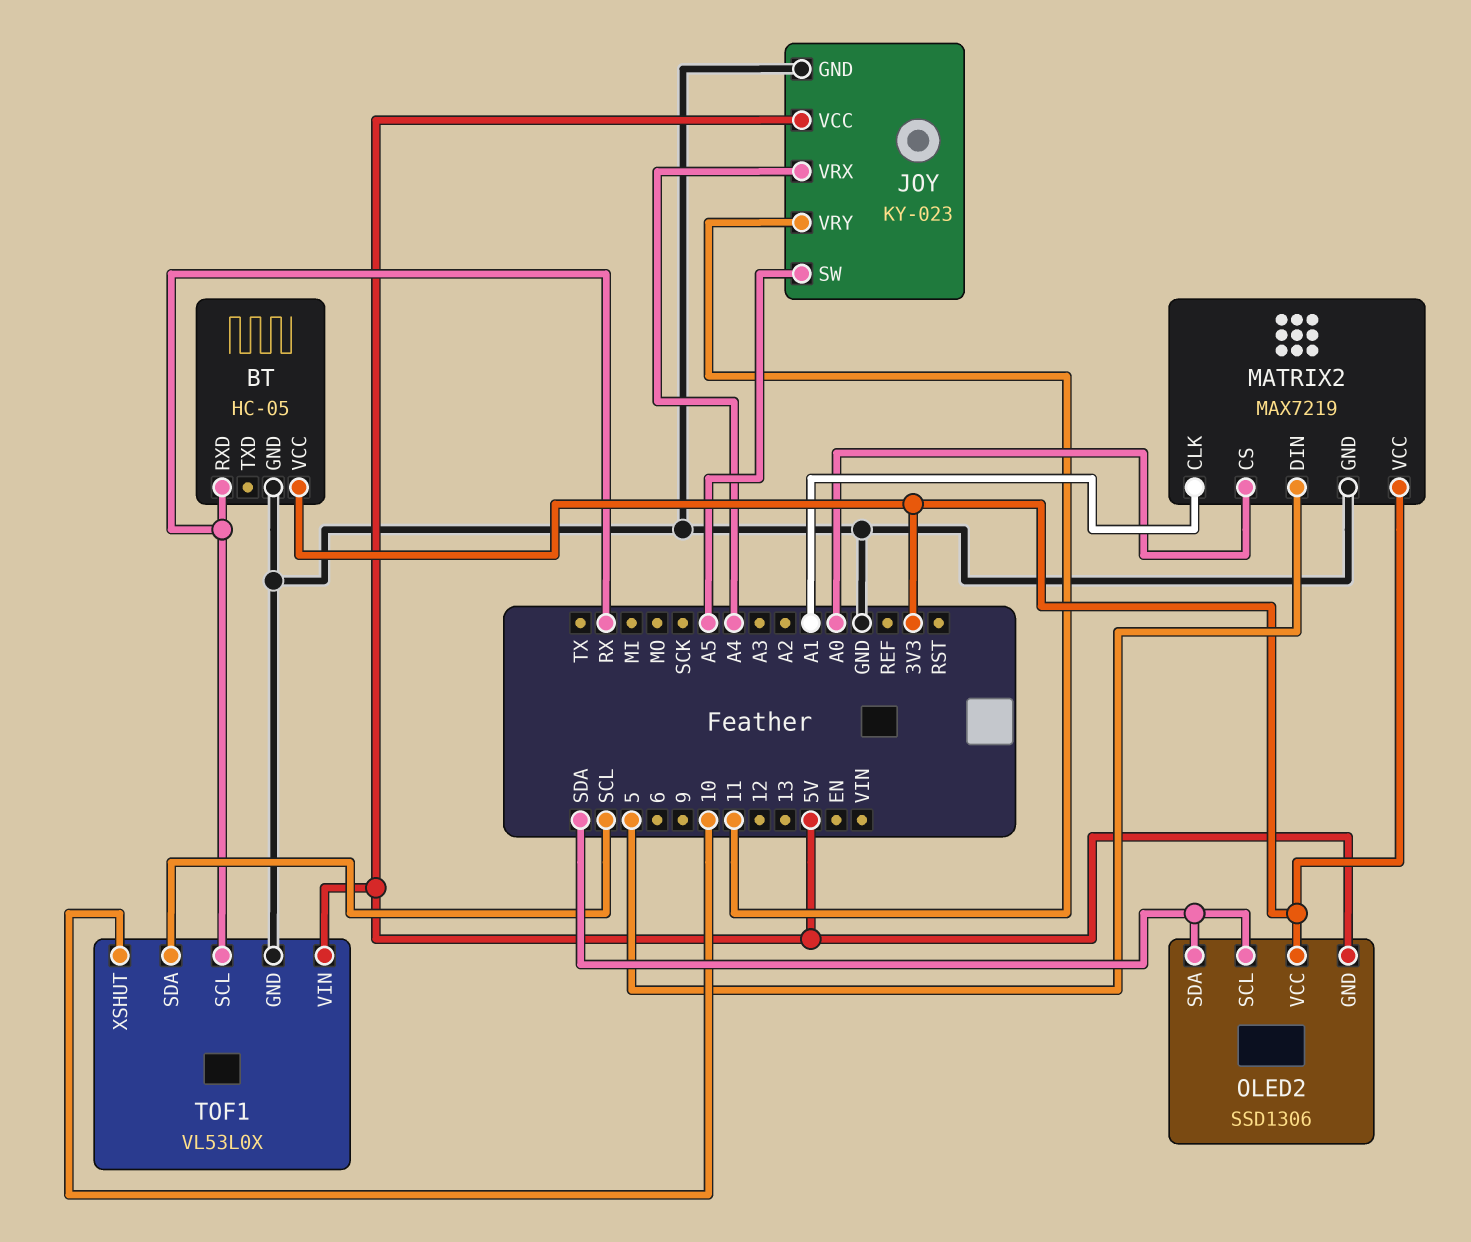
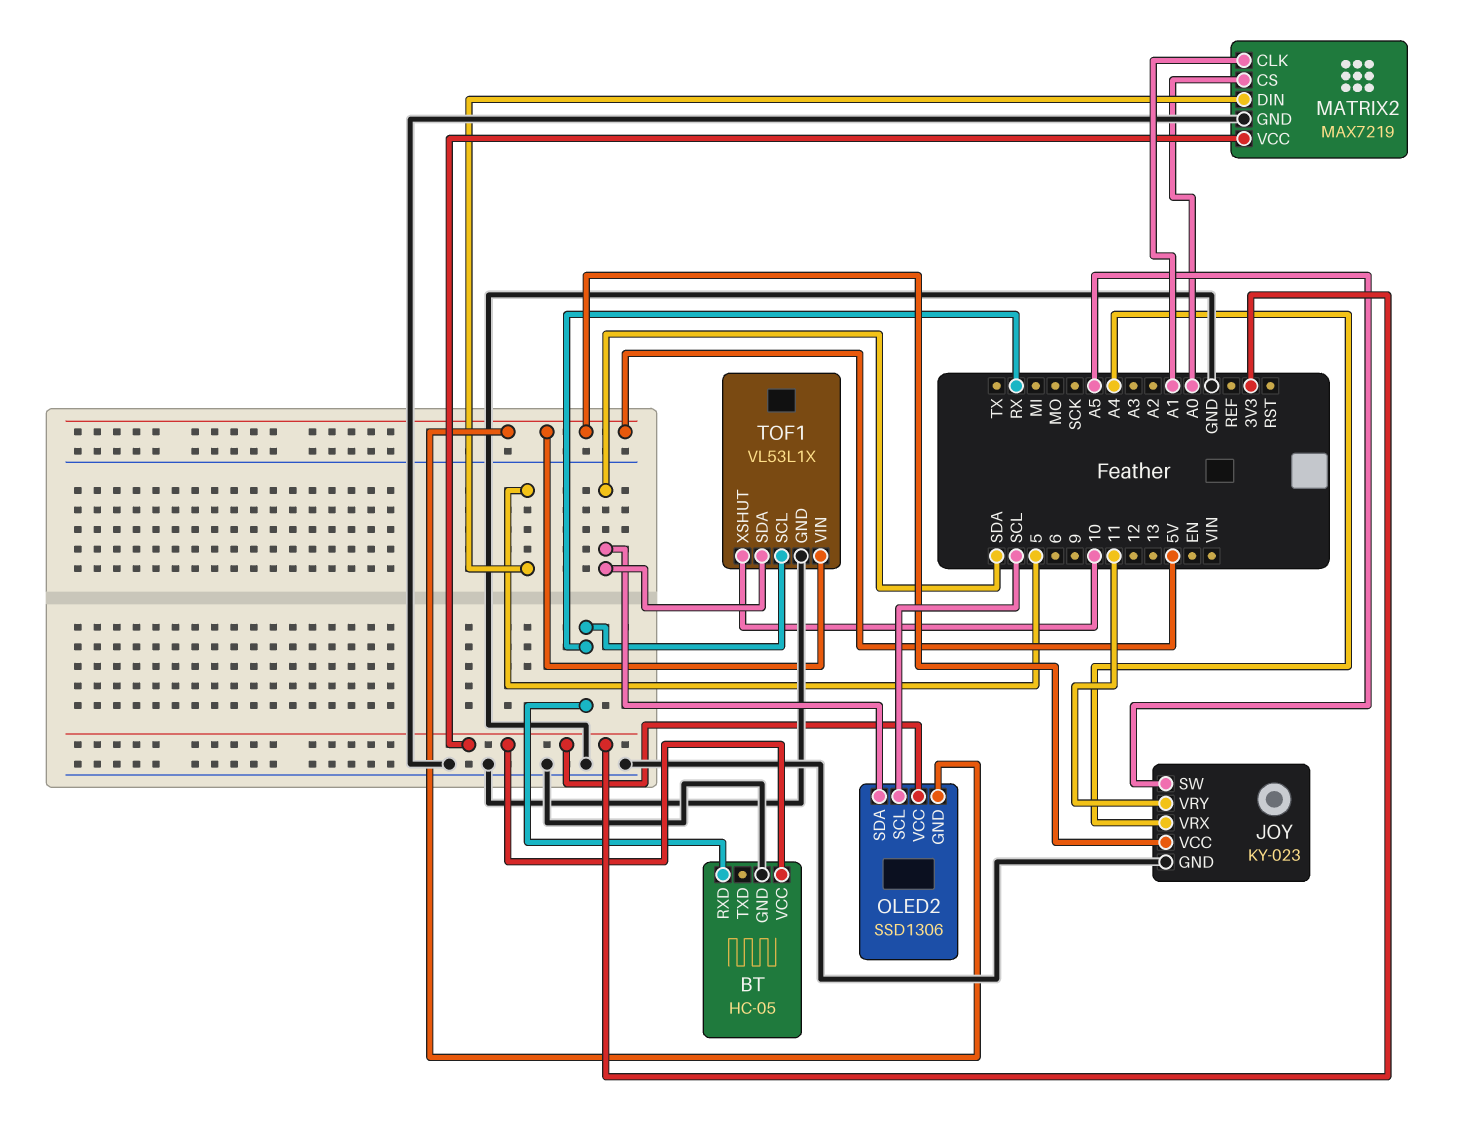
OLED2 pin SCL: SDA -> SCL
TOF1: VL53L0X -> VL53L1X
TOF1 pin SDA: SCL -> SDA

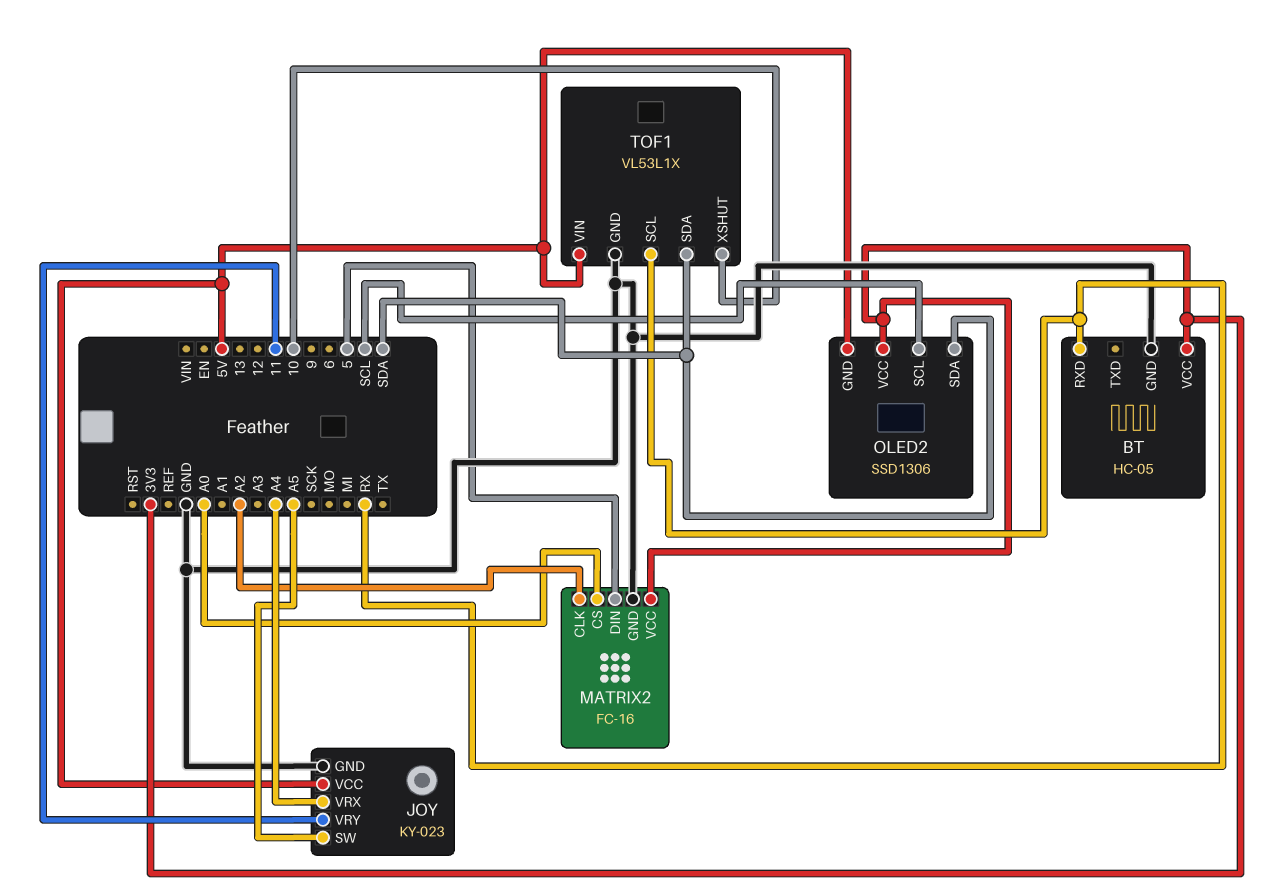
MATRIX2: MAX7219 -> FC-16
MATRIX2 pin CLK: A1 -> A2

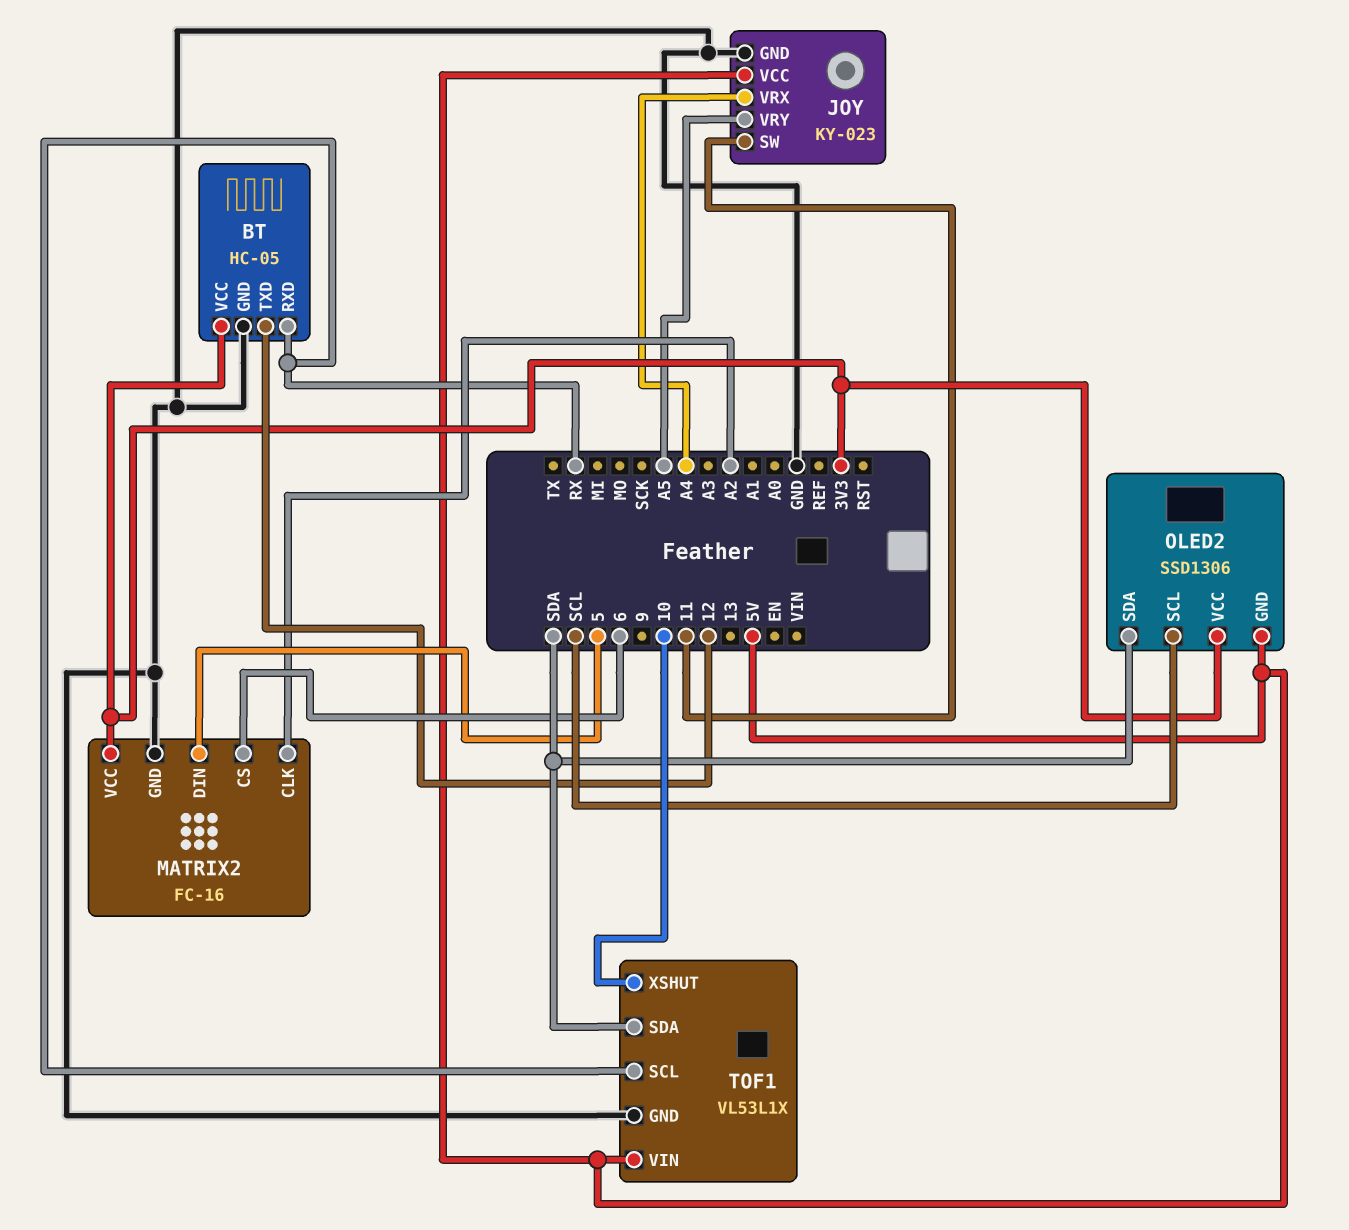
BT pin TXD: none -> 12
JOY pin SW: A5 -> 11
JOY pin VRY: 11 -> A5
MATRIX2 pin CS: A0 -> 6

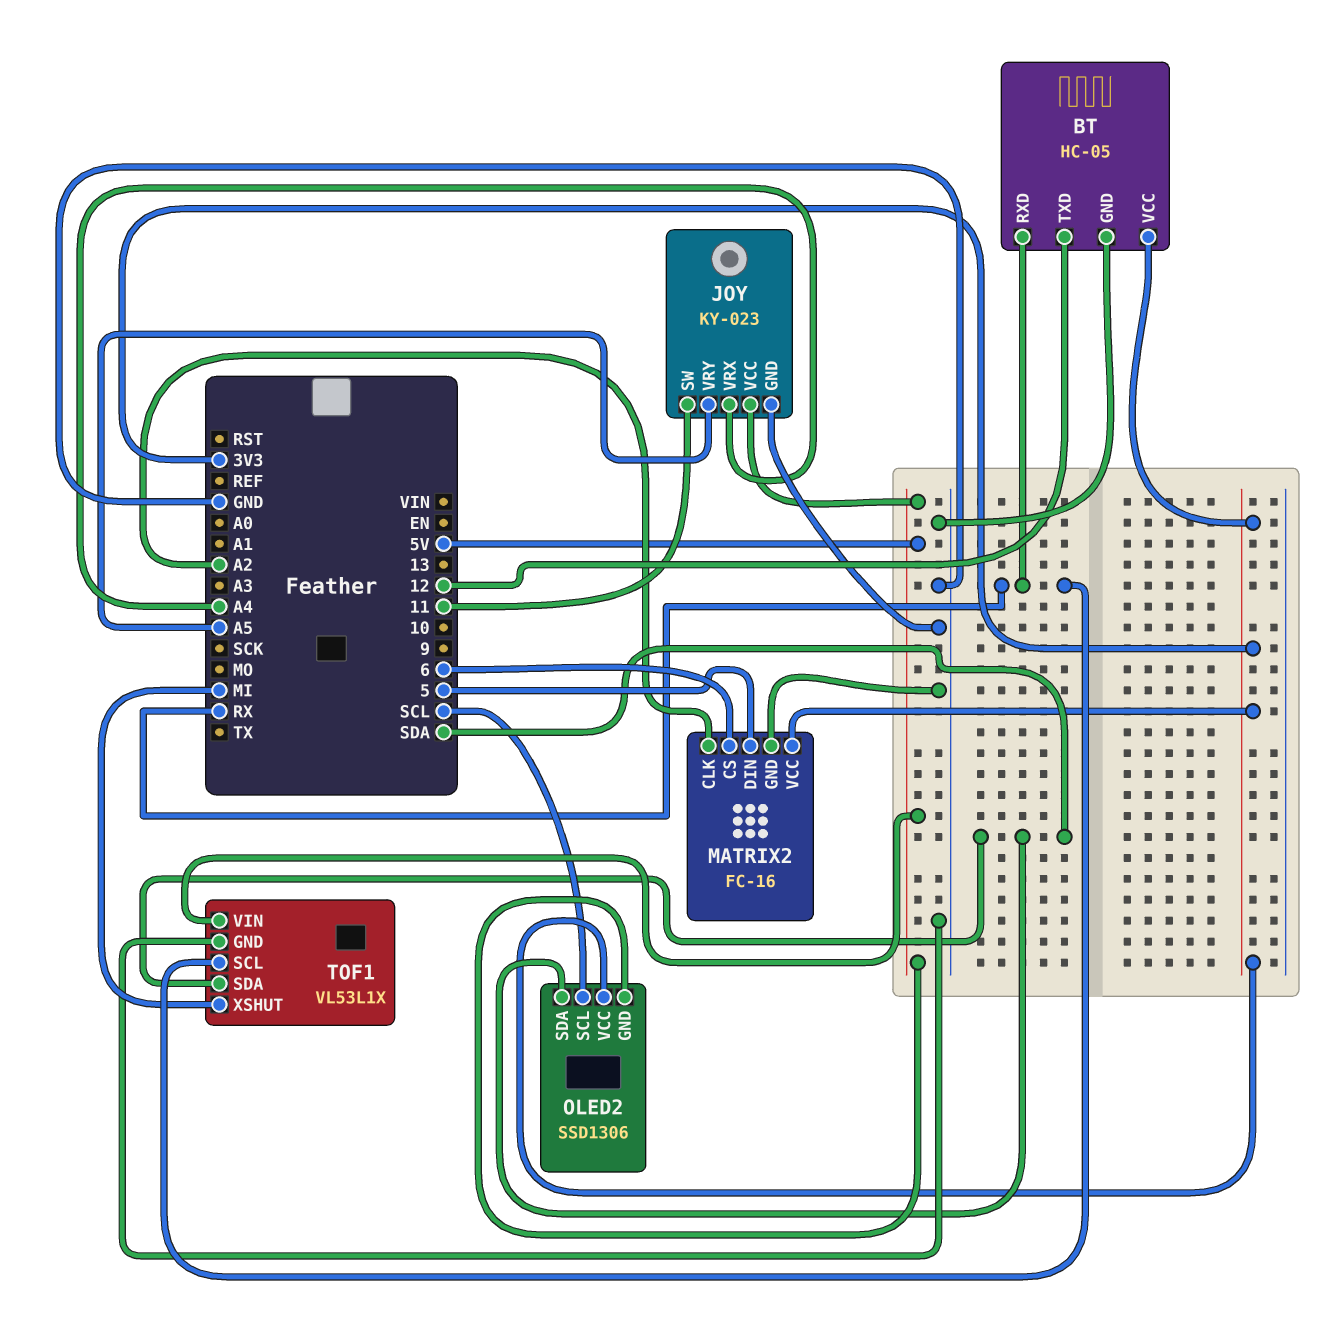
TOF1 pin XSHUT: 10 -> MI

